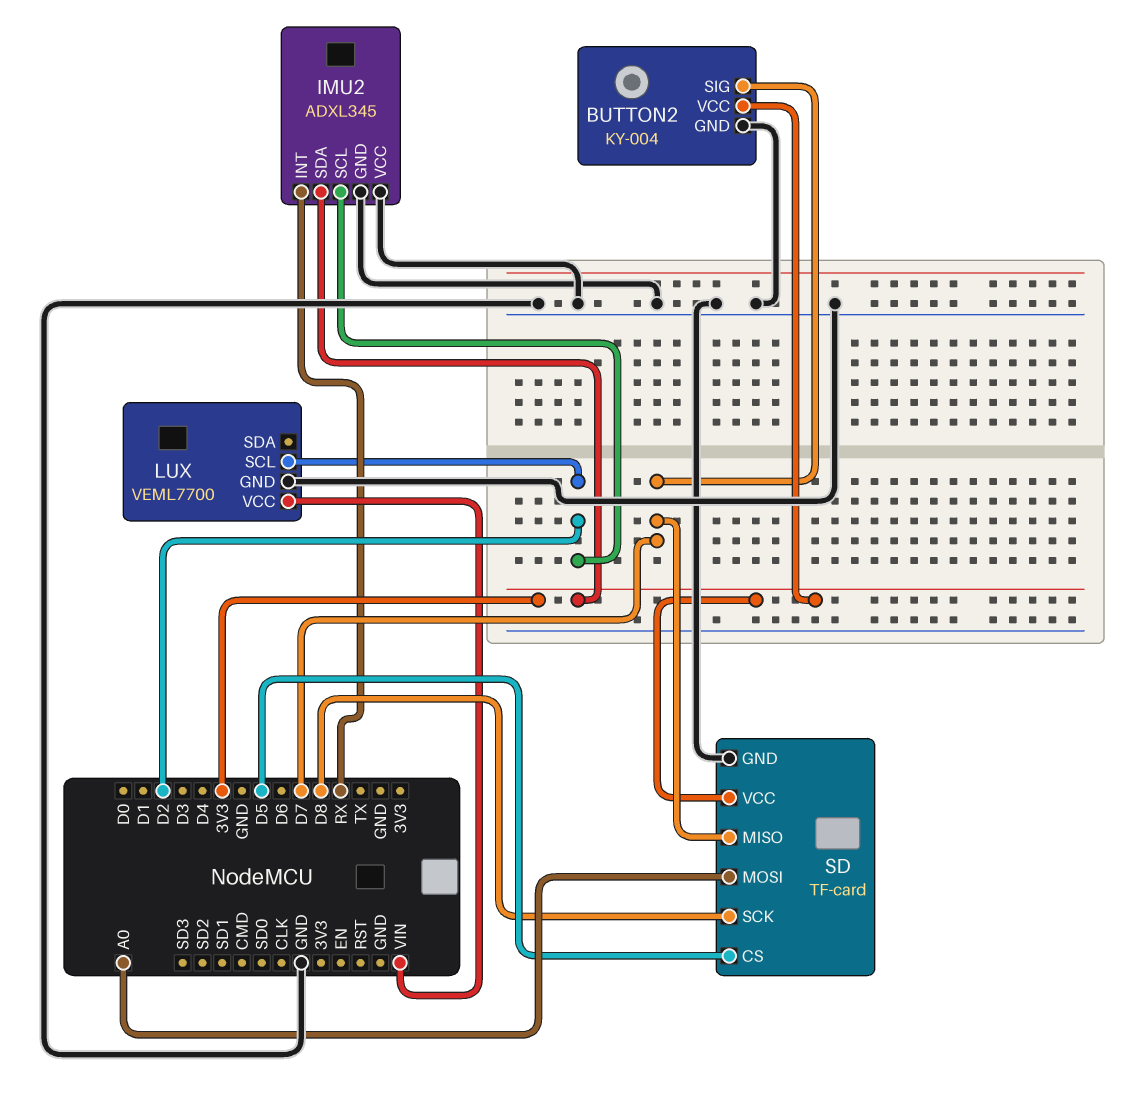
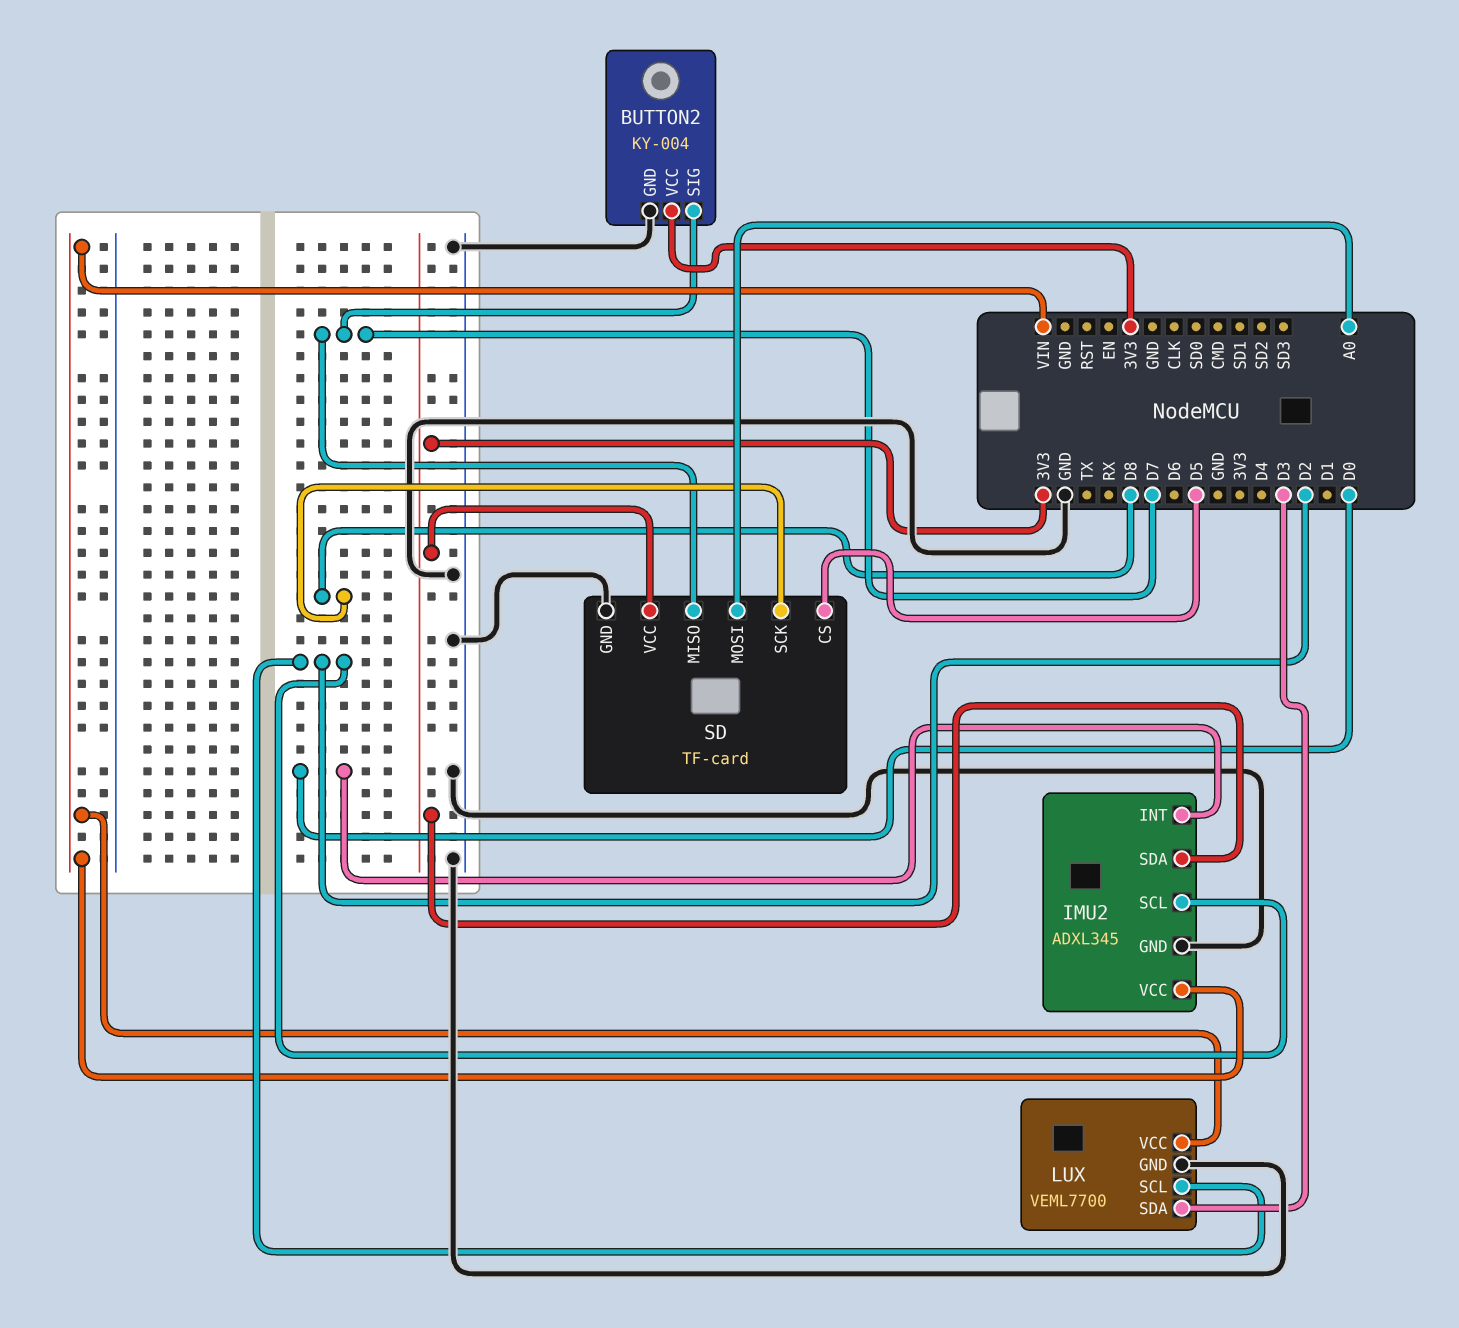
IMU2 pin INT: RX -> D0
IMU2 pin VCC: GND -> VIN
LUX pin SDA: none -> D3

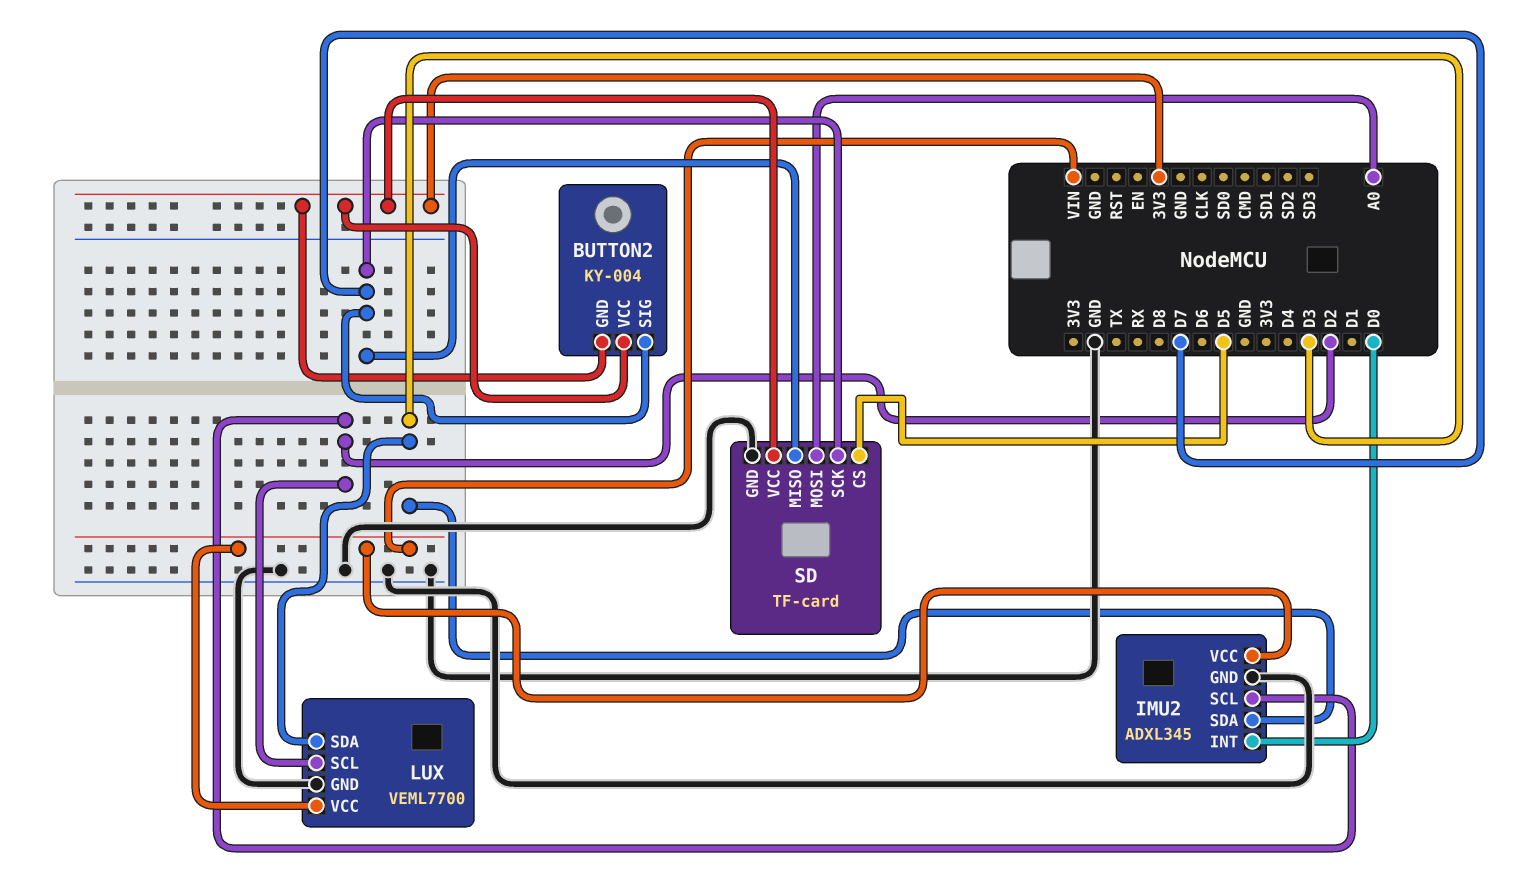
BUTTON2 pin GND: GND -> 3V3
IMU2 pin SDA: 3V3 -> D3
SD pin SCK: D8 -> D7

